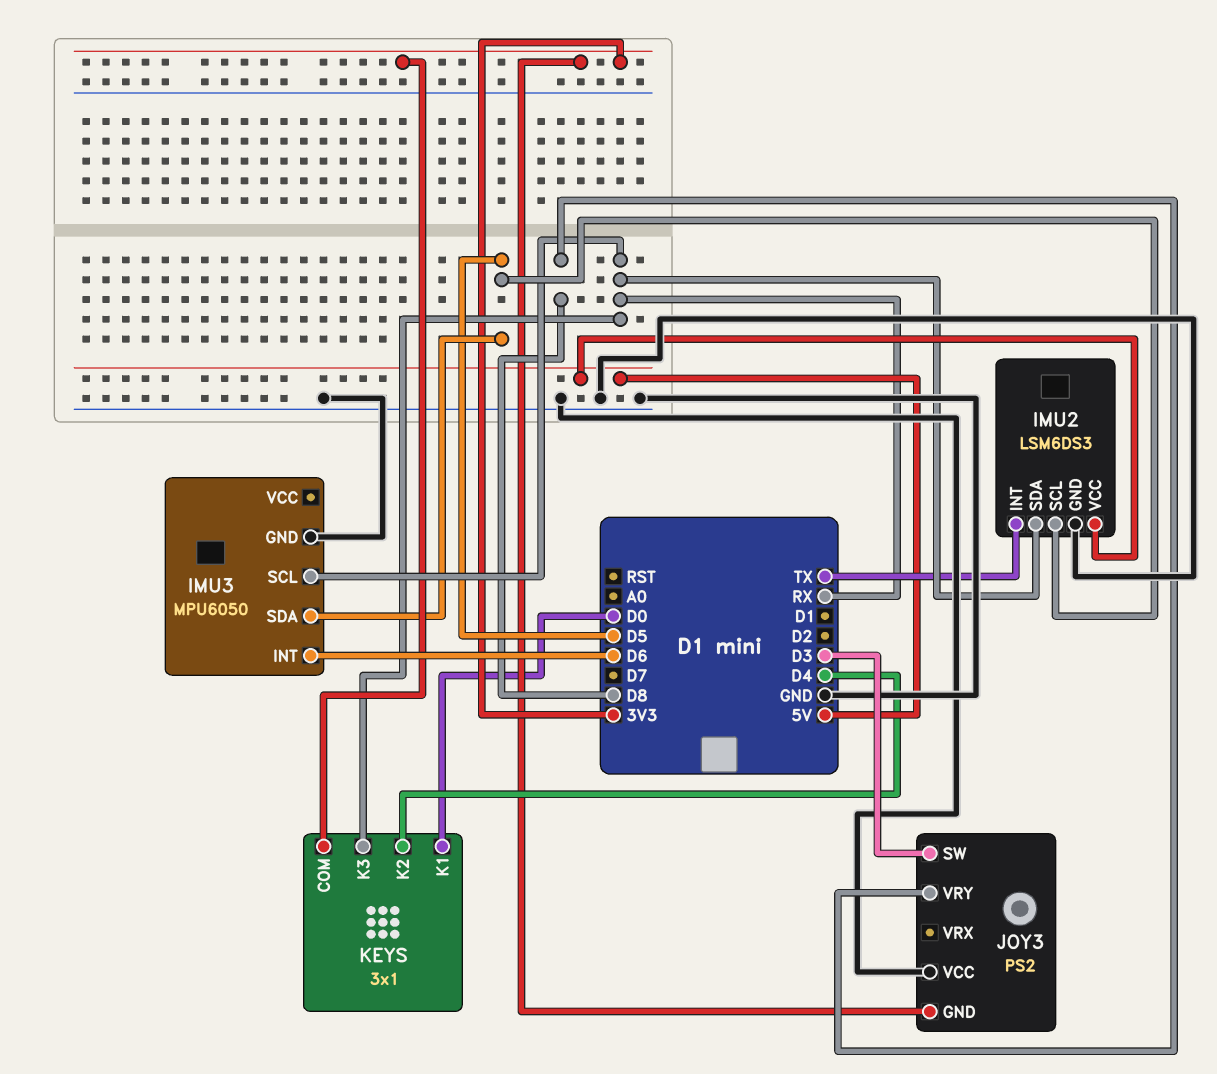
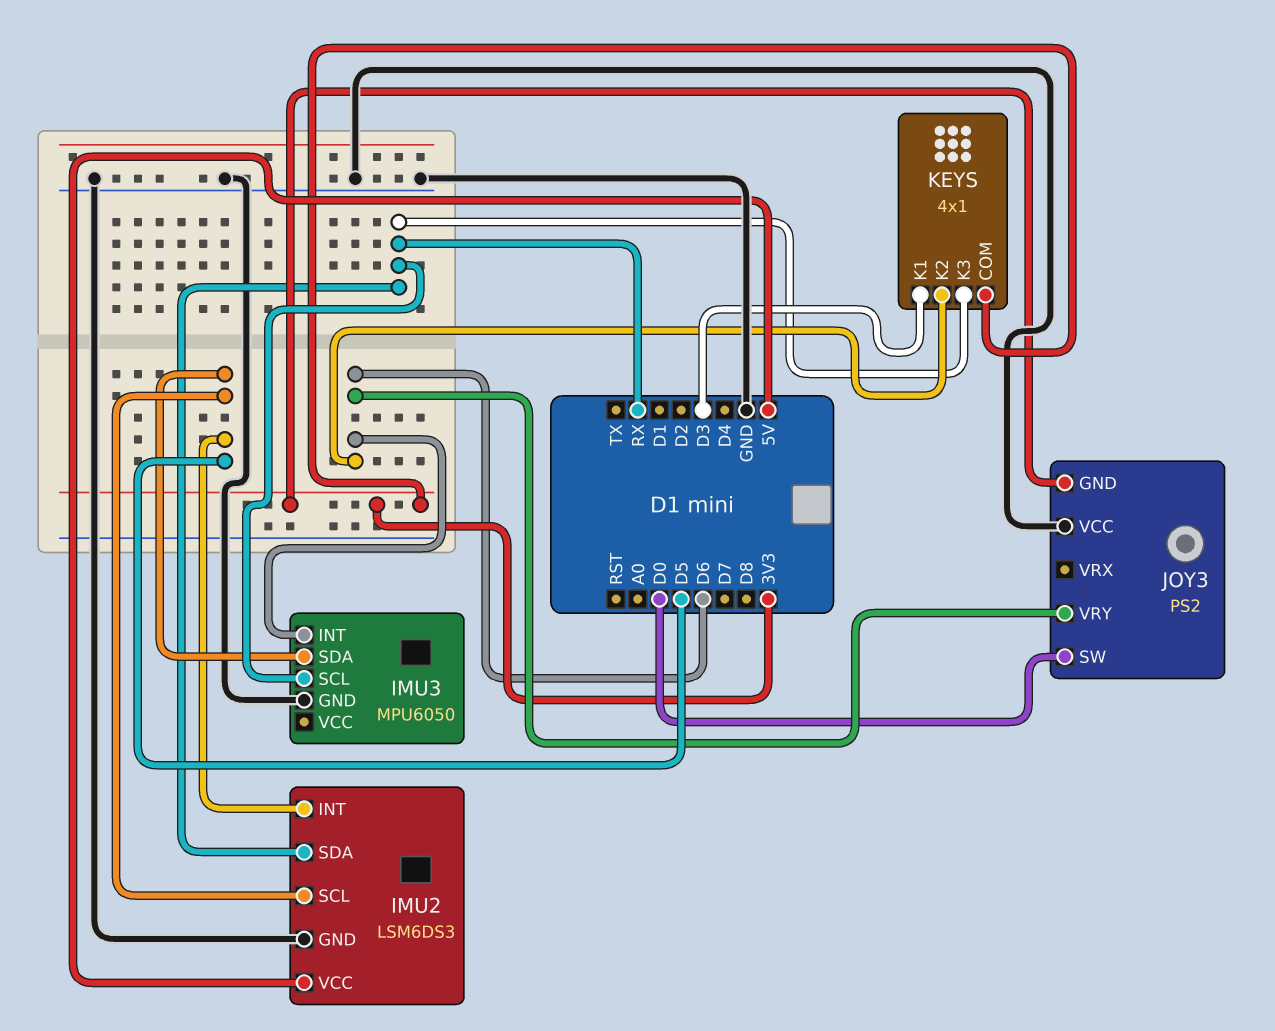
IMU2 pin INT: TX -> D5
JOY3 pin SW: D3 -> D0
JOY3 pin VRY: D8 -> D6
KEYS: 3x1 -> 4x1
KEYS pin K1: D0 -> D3
KEYS pin K2: D4 -> D6

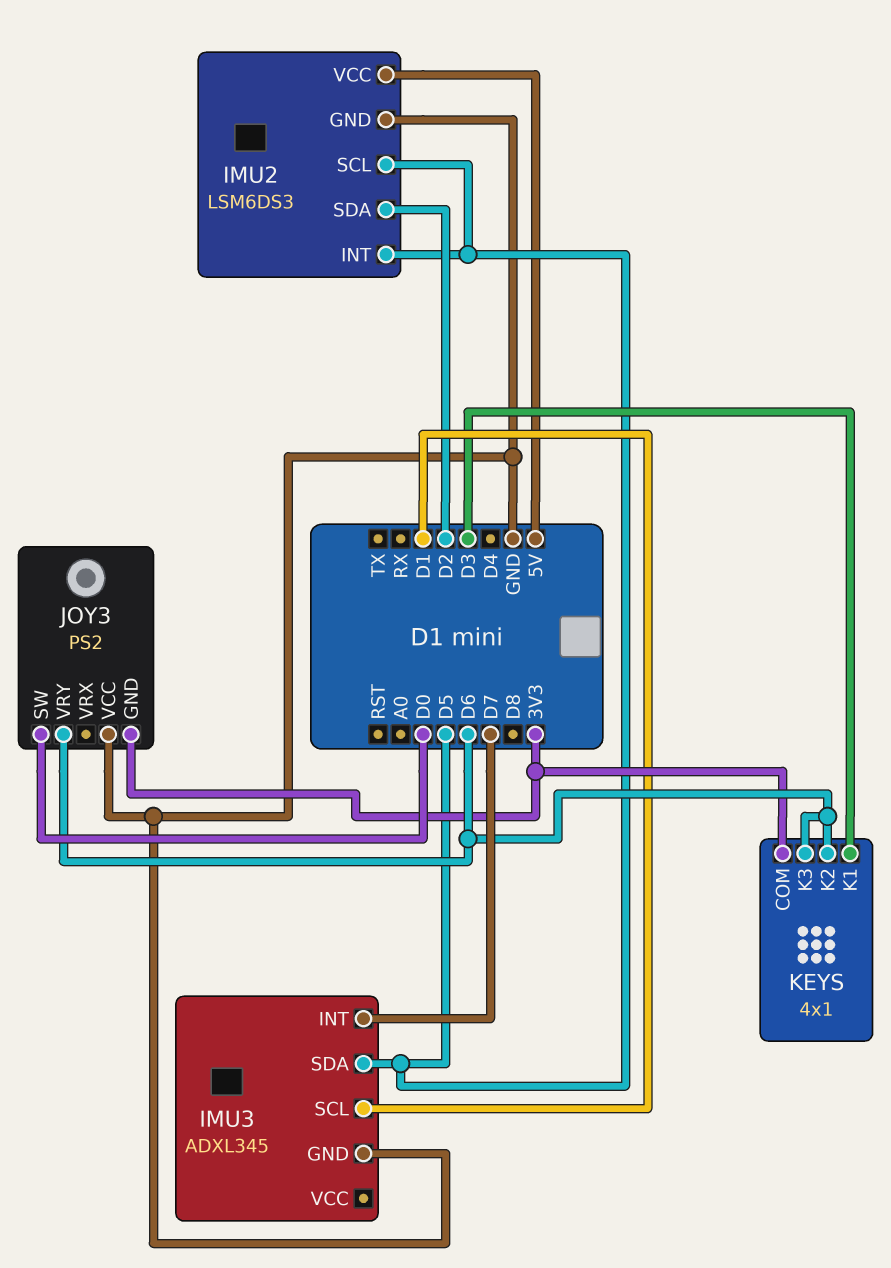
IMU2 pin SDA: RX -> D2
IMU3: MPU6050 -> ADXL345
IMU3 pin INT: D6 -> D7
IMU3 pin SCL: RX -> D1
KEYS pin K3: RX -> D6

